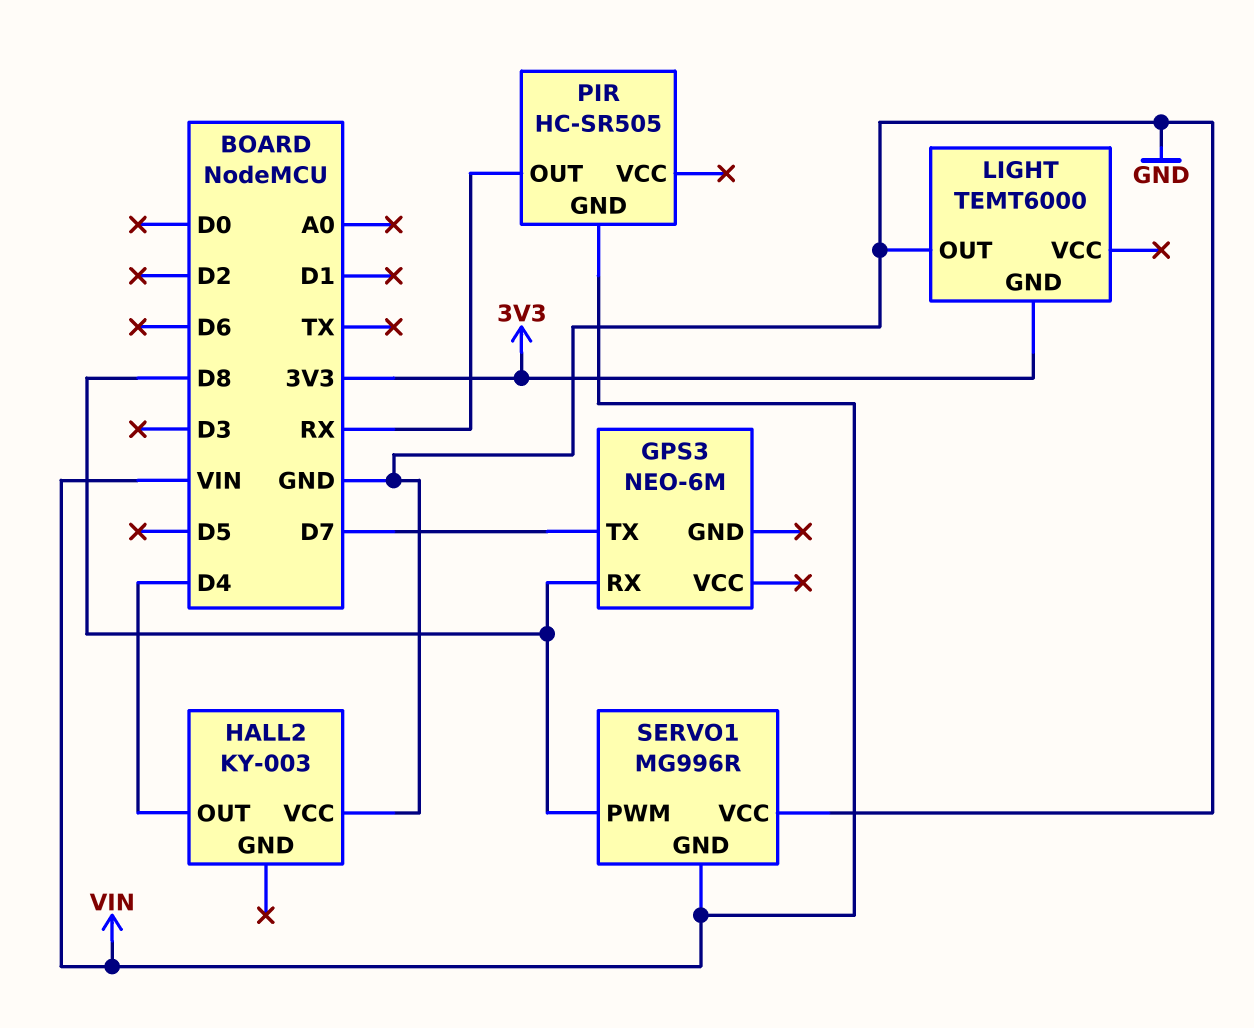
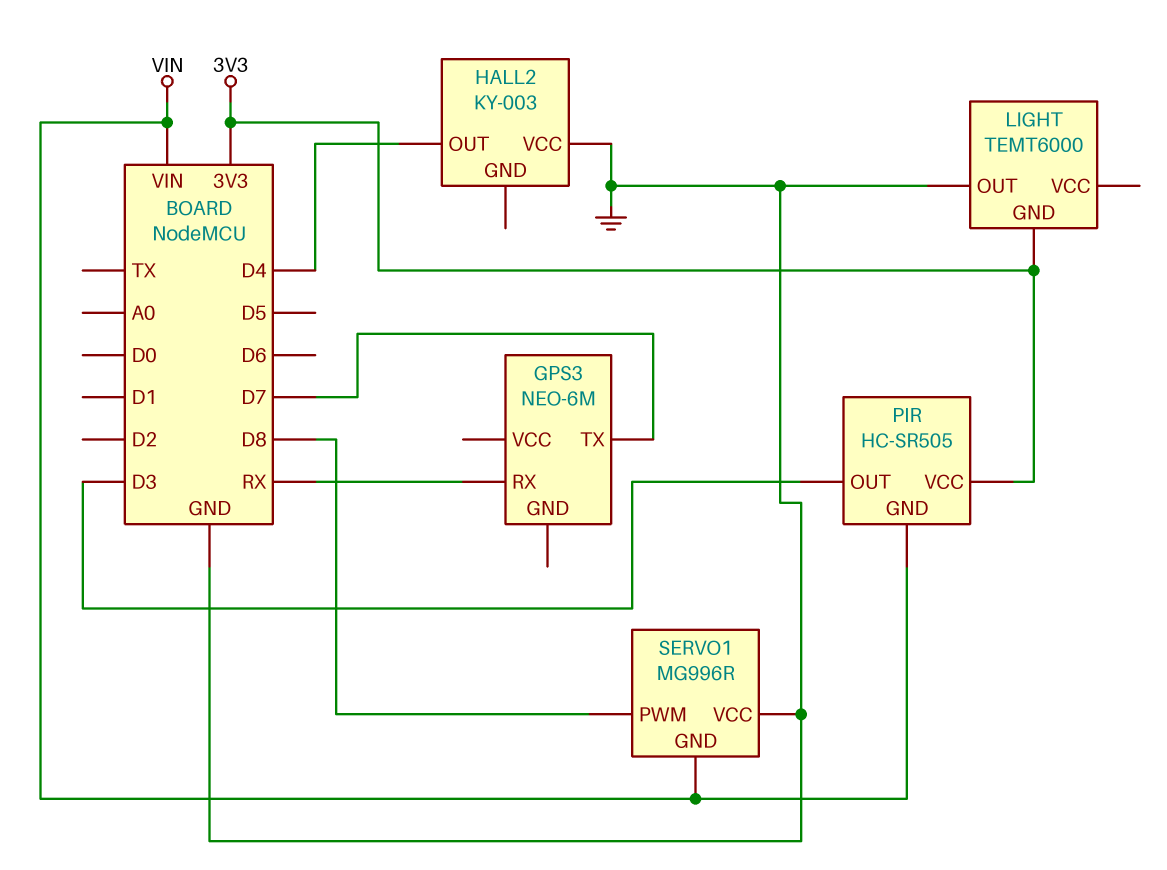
GPS3 pin RX: D8 -> RX
PIR pin OUT: RX -> D3
PIR pin VCC: none -> 3V3

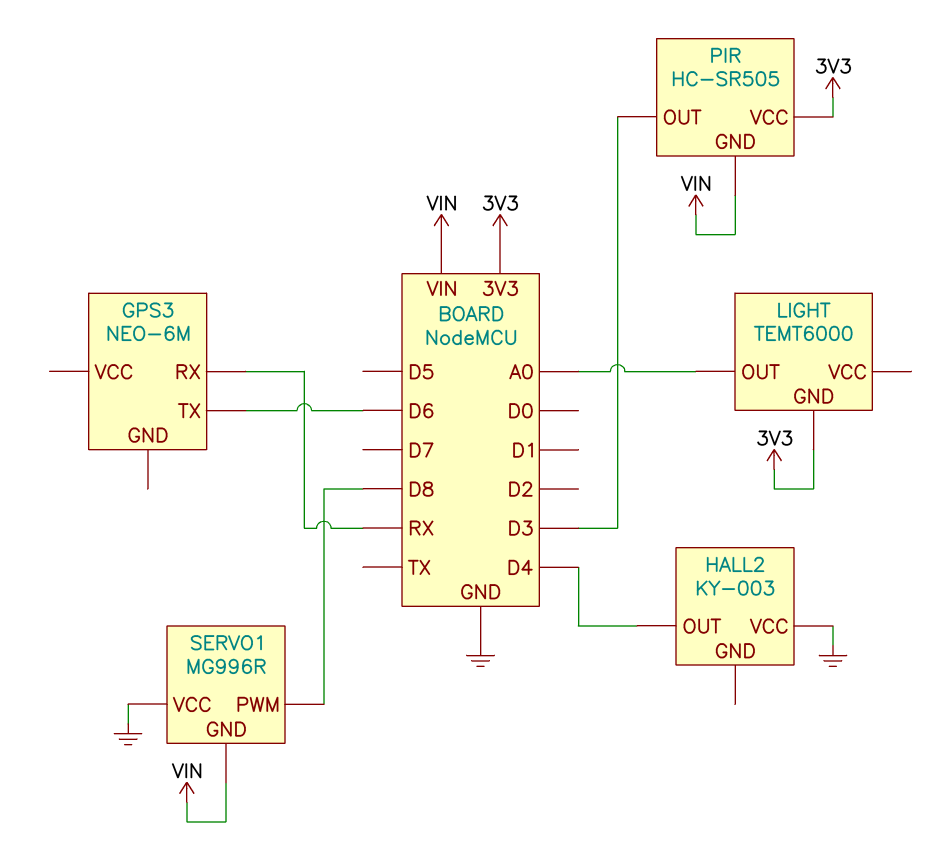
GPS3 pin TX: D7 -> D6
LIGHT pin OUT: GND -> A0

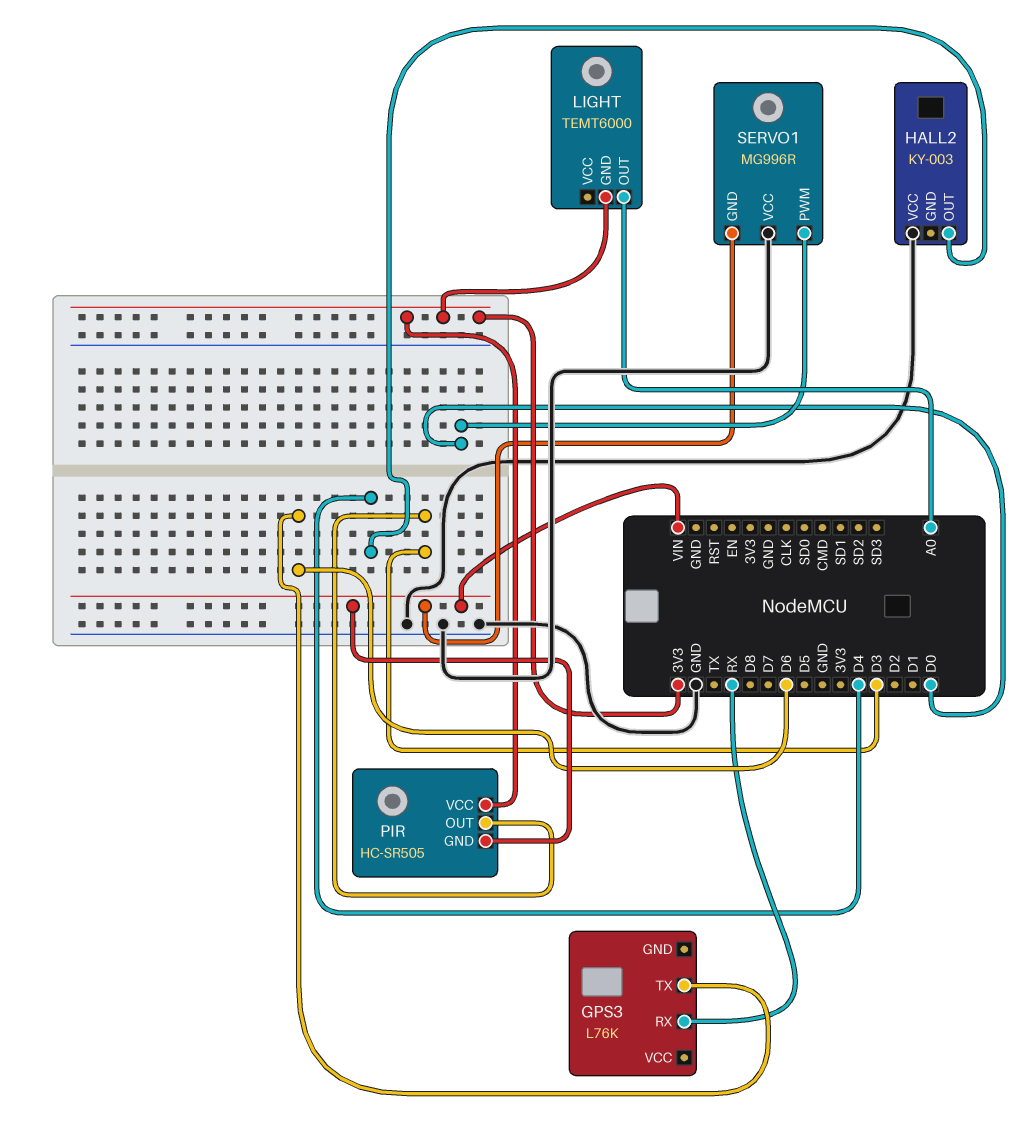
GPS3: NEO-6M -> L76K
SERVO1 pin PWM: D8 -> D0

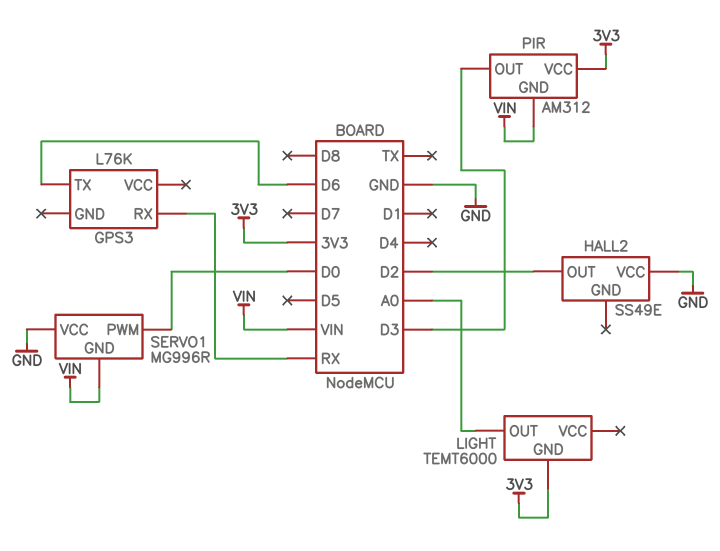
HALL2: KY-003 -> SS49E
HALL2 pin OUT: D4 -> D2
PIR: HC-SR505 -> AM312

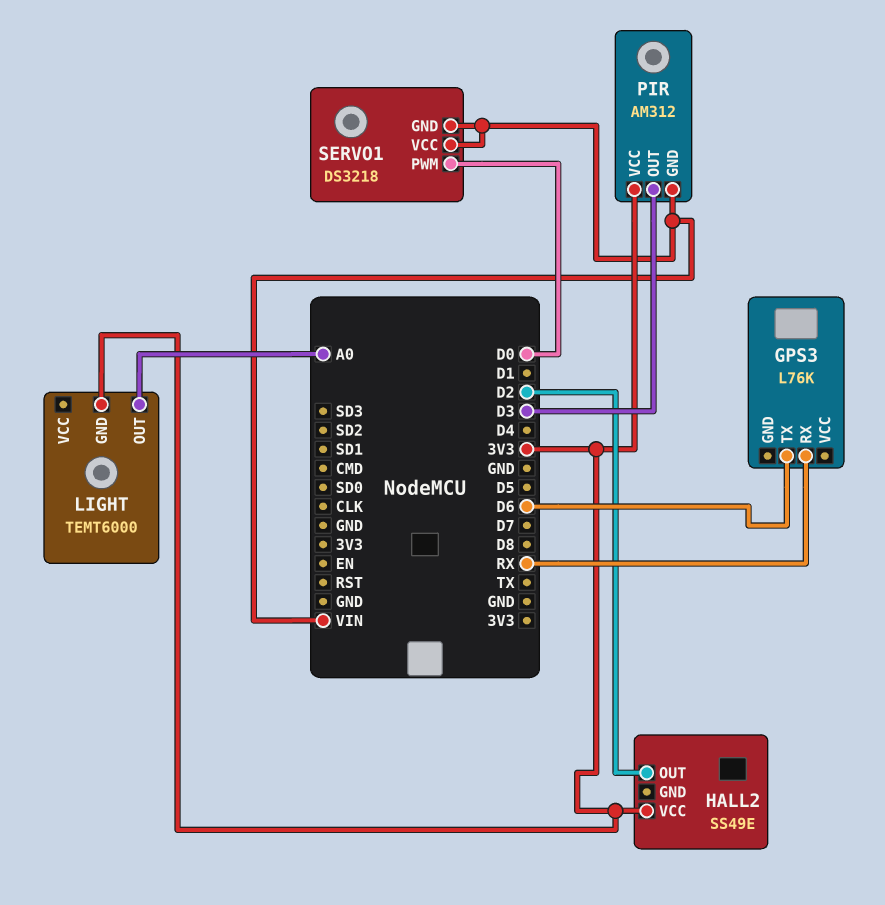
HALL2 pin VCC: GND -> 3V3
SERVO1: MG996R -> DS3218
SERVO1 pin VCC: GND -> VIN

